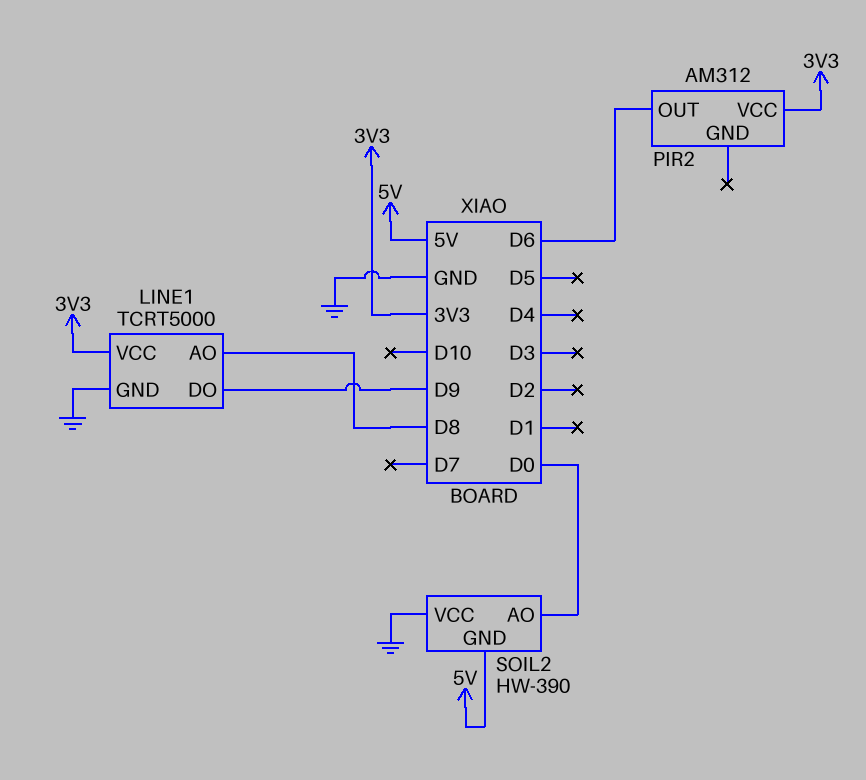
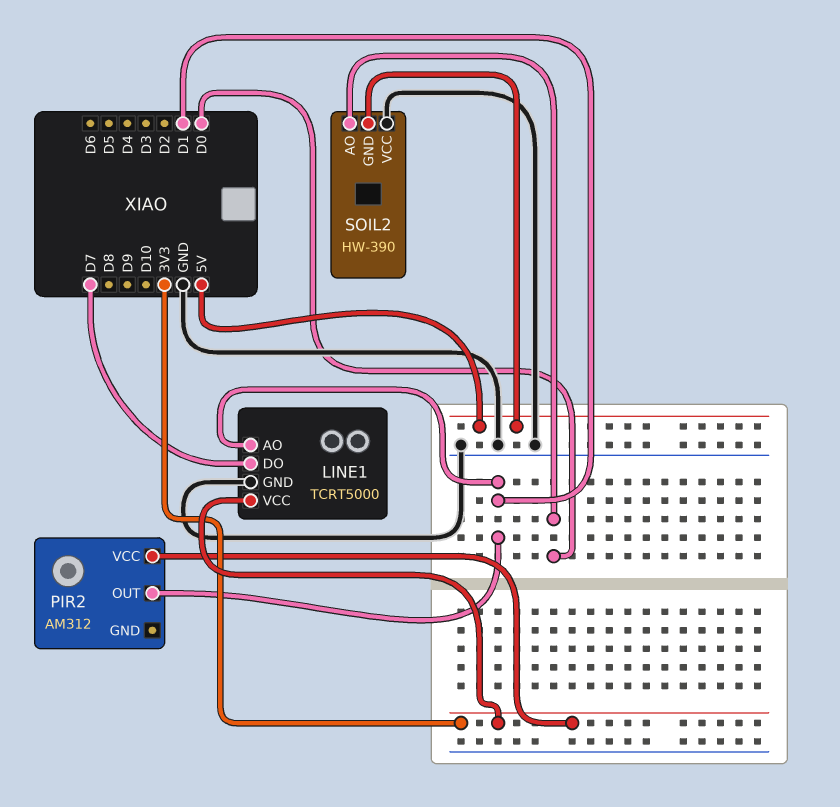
LINE1 pin AO: D8 -> D1
LINE1 pin DO: D9 -> D7
PIR2 pin OUT: D6 -> D1

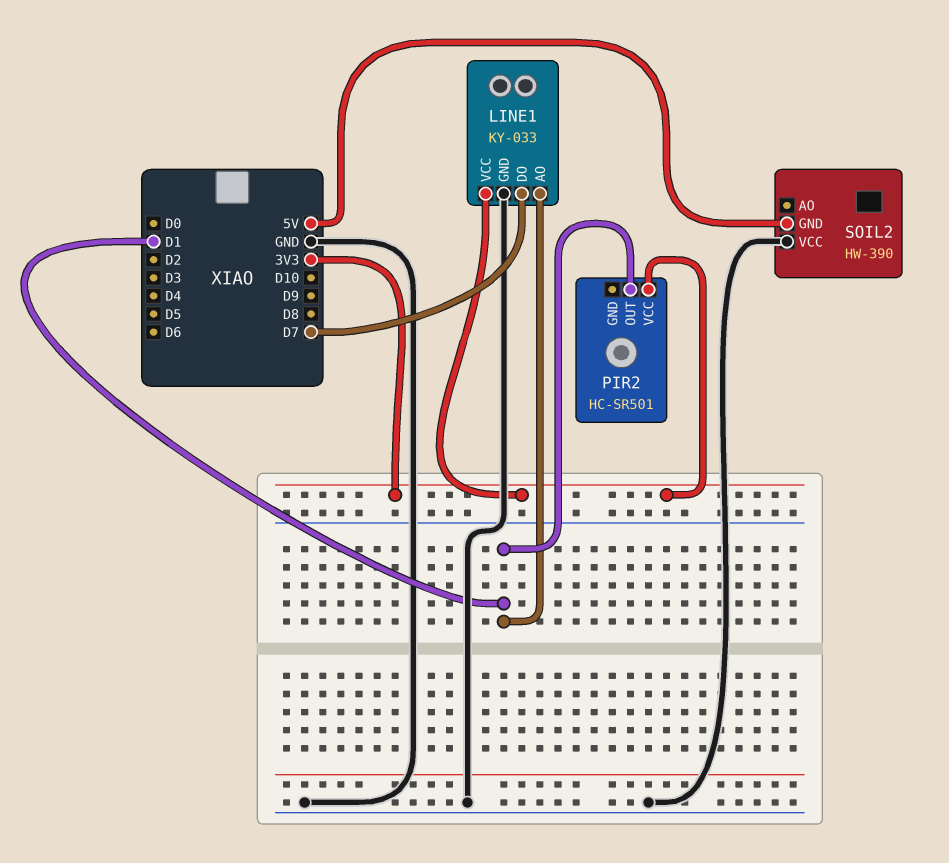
LINE1: TCRT5000 -> KY-033
PIR2: AM312 -> HC-SR501
SOIL2 pin AO: D0 -> none

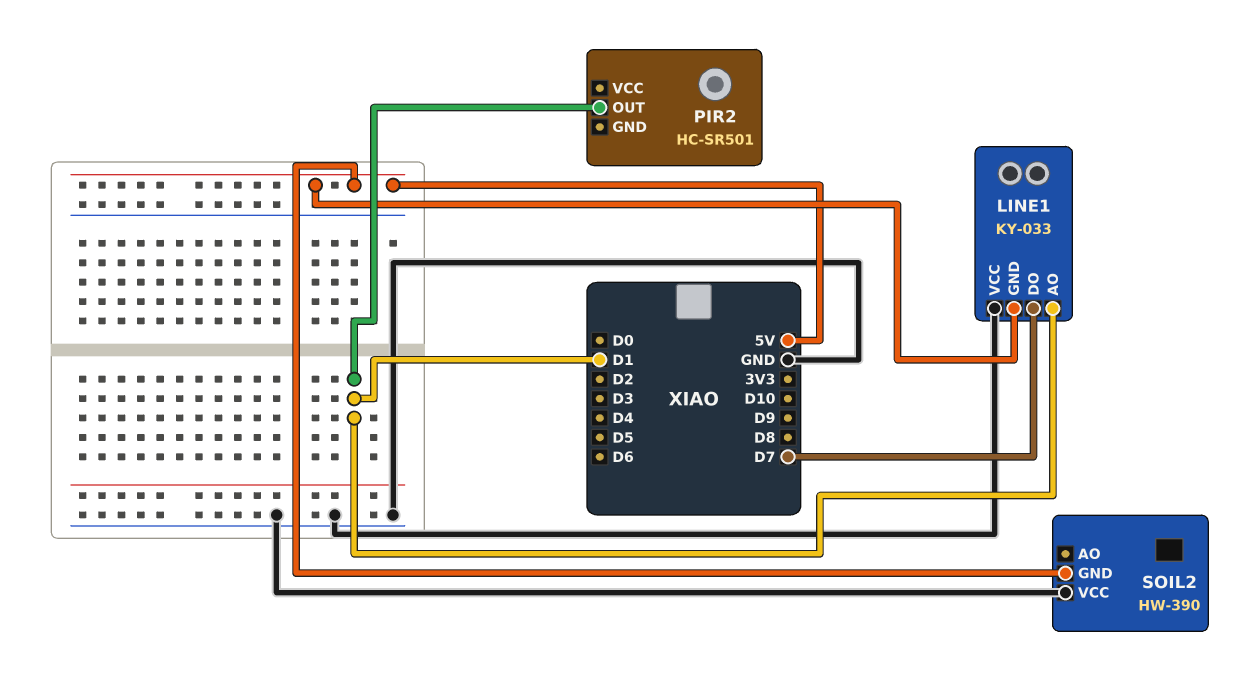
LINE1 pin GND: GND -> 5V
LINE1 pin VCC: 3V3 -> GND
PIR2 pin VCC: 3V3 -> none

